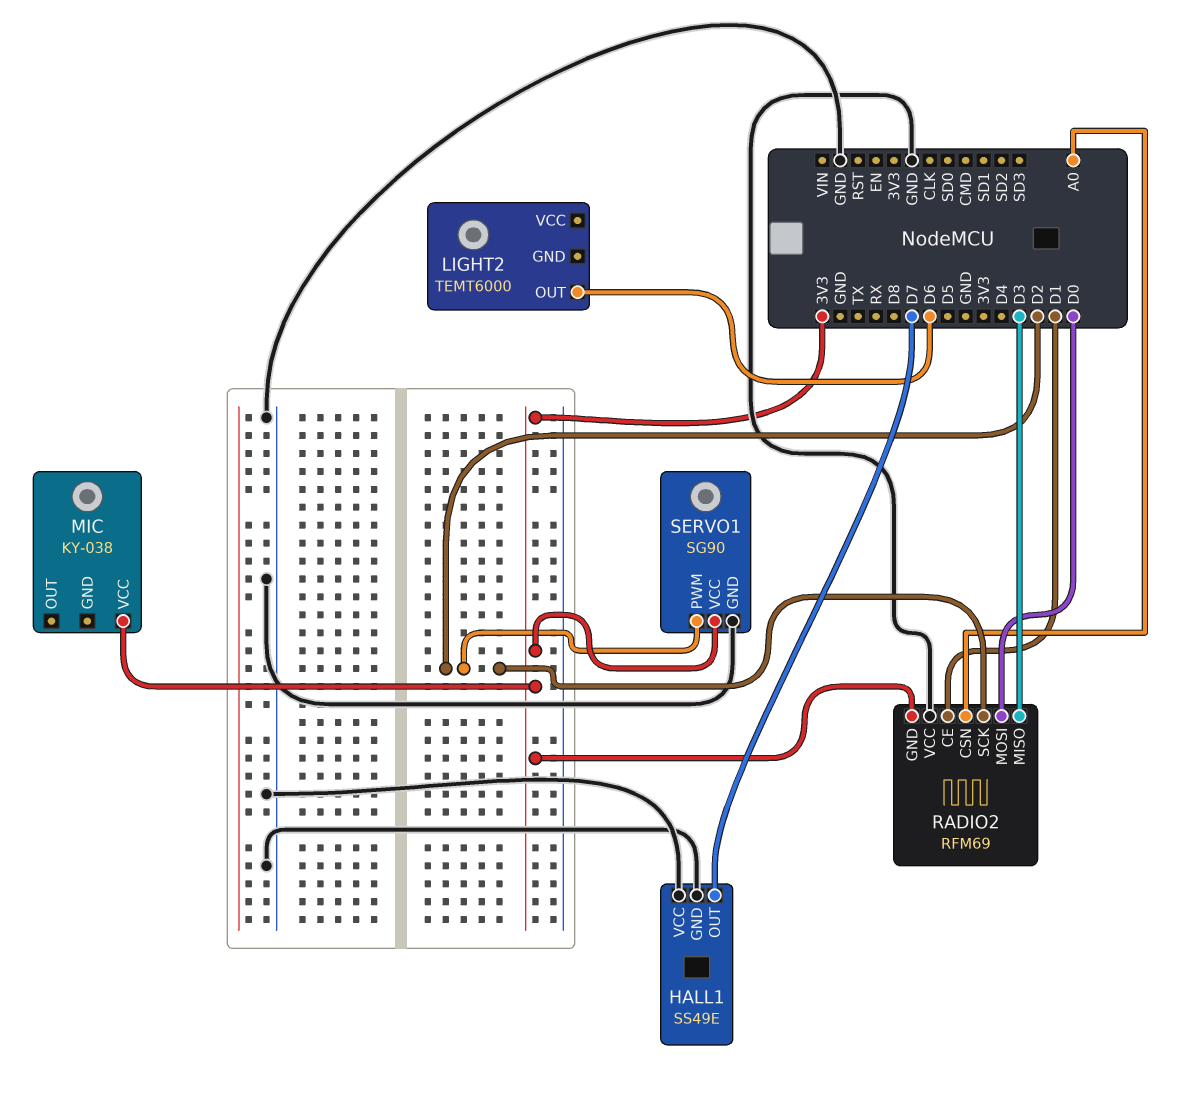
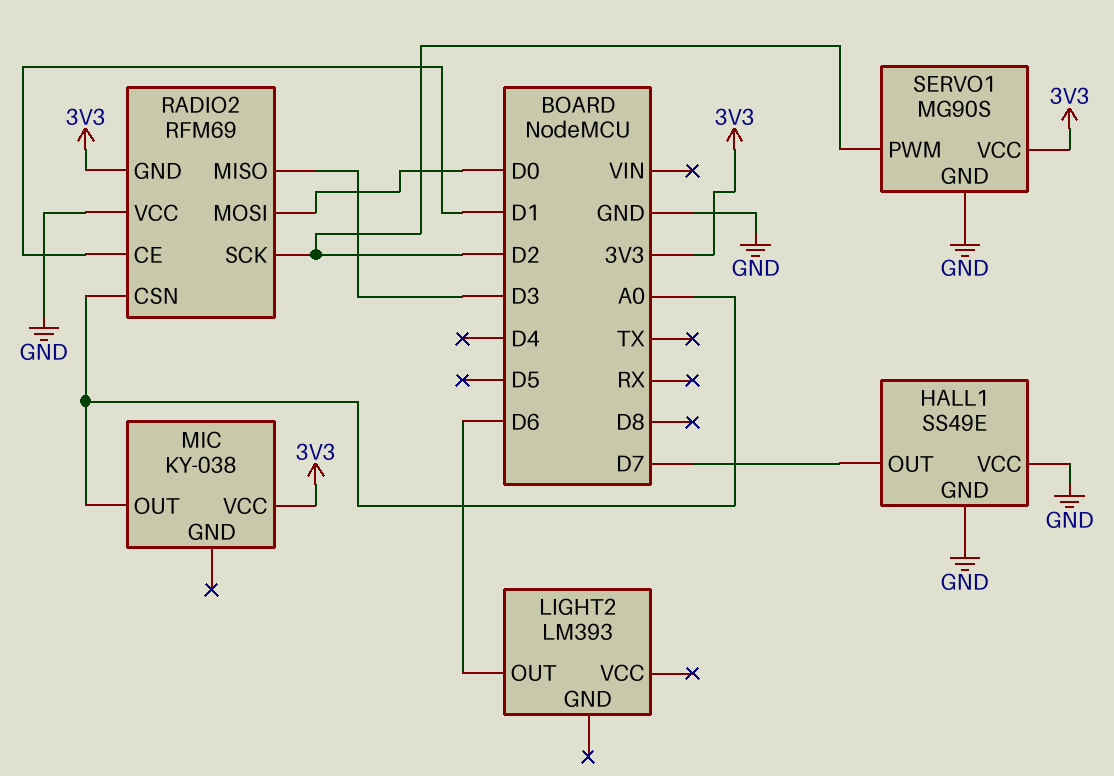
LIGHT2: TEMT6000 -> LM393
MIC pin OUT: none -> A0
SERVO1: SG90 -> MG90S

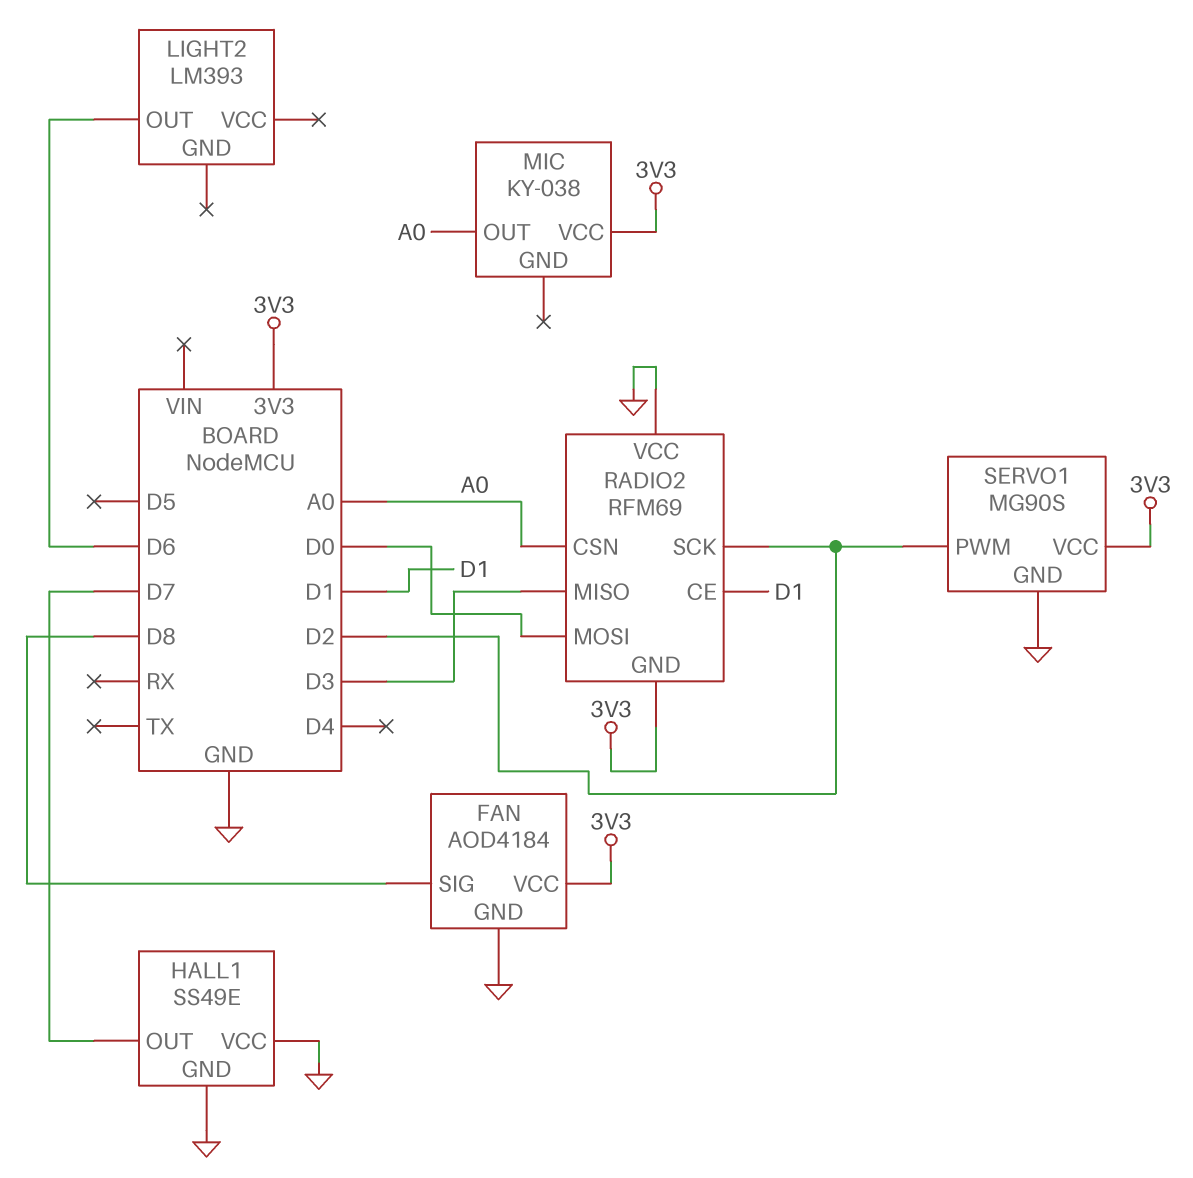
FAN: none -> AOD4184
FAN pin GND: none -> GND
FAN pin SIG: none -> D8
FAN pin VCC: none -> 3V3

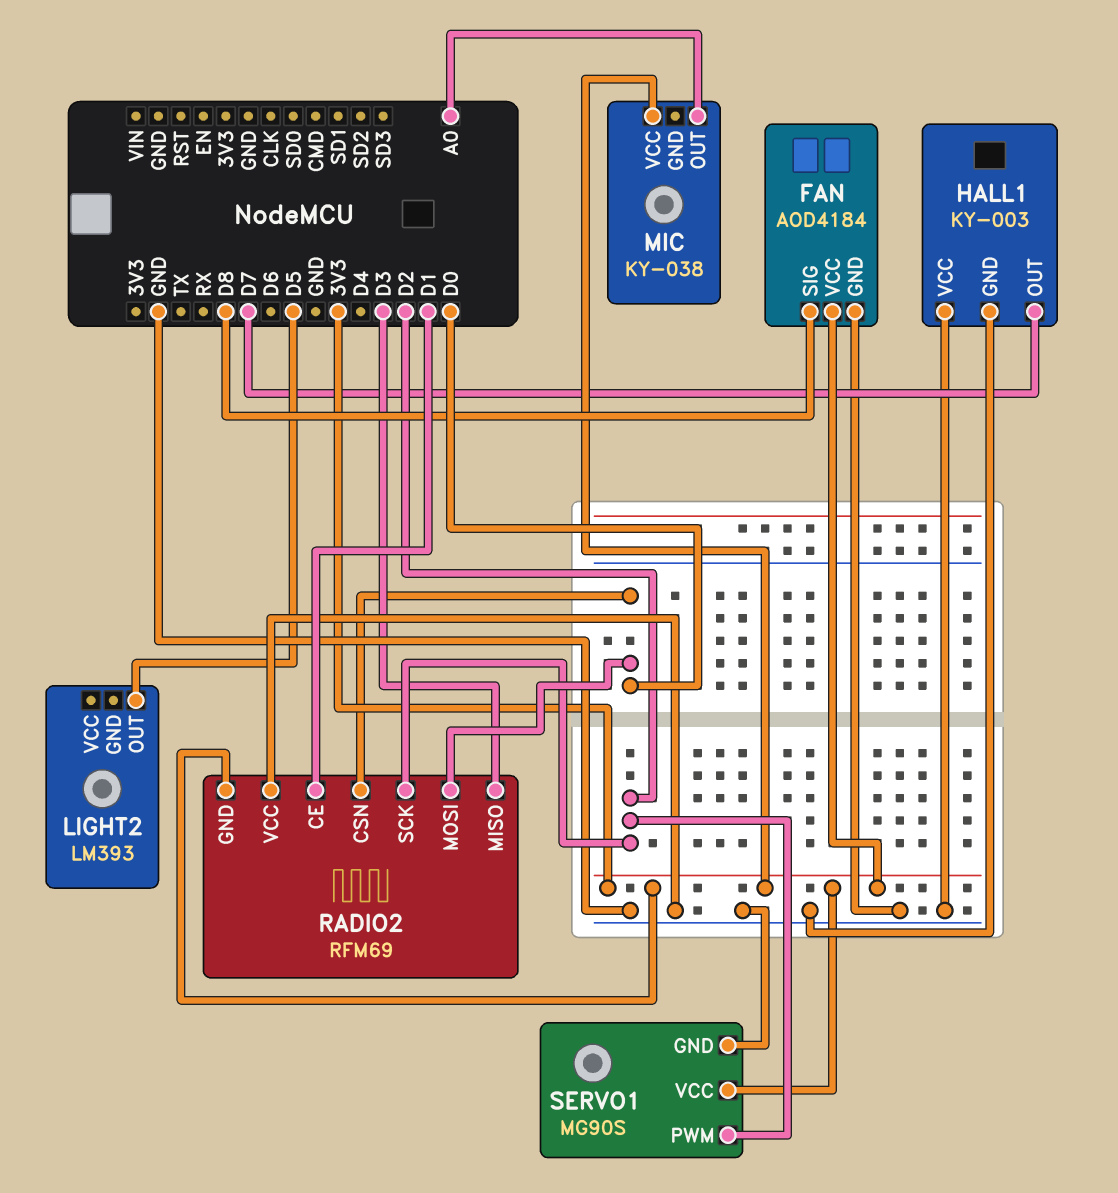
HALL1: SS49E -> KY-003
LIGHT2 pin OUT: D6 -> D5
RADIO2 pin CSN: A0 -> D0

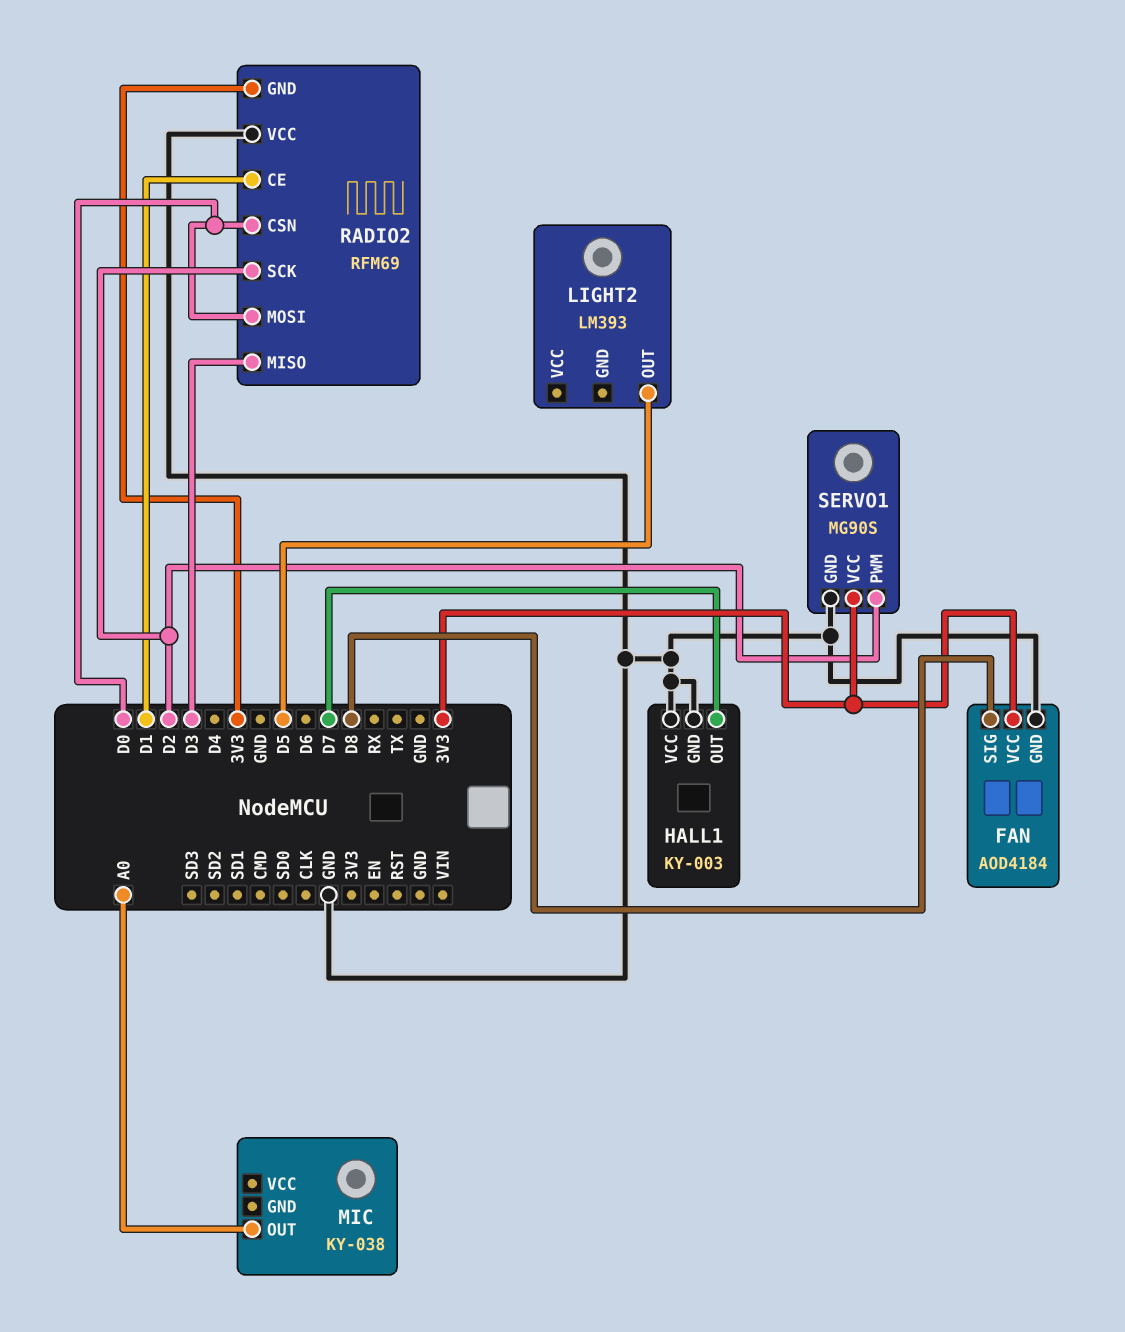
MIC pin VCC: 3V3 -> none

